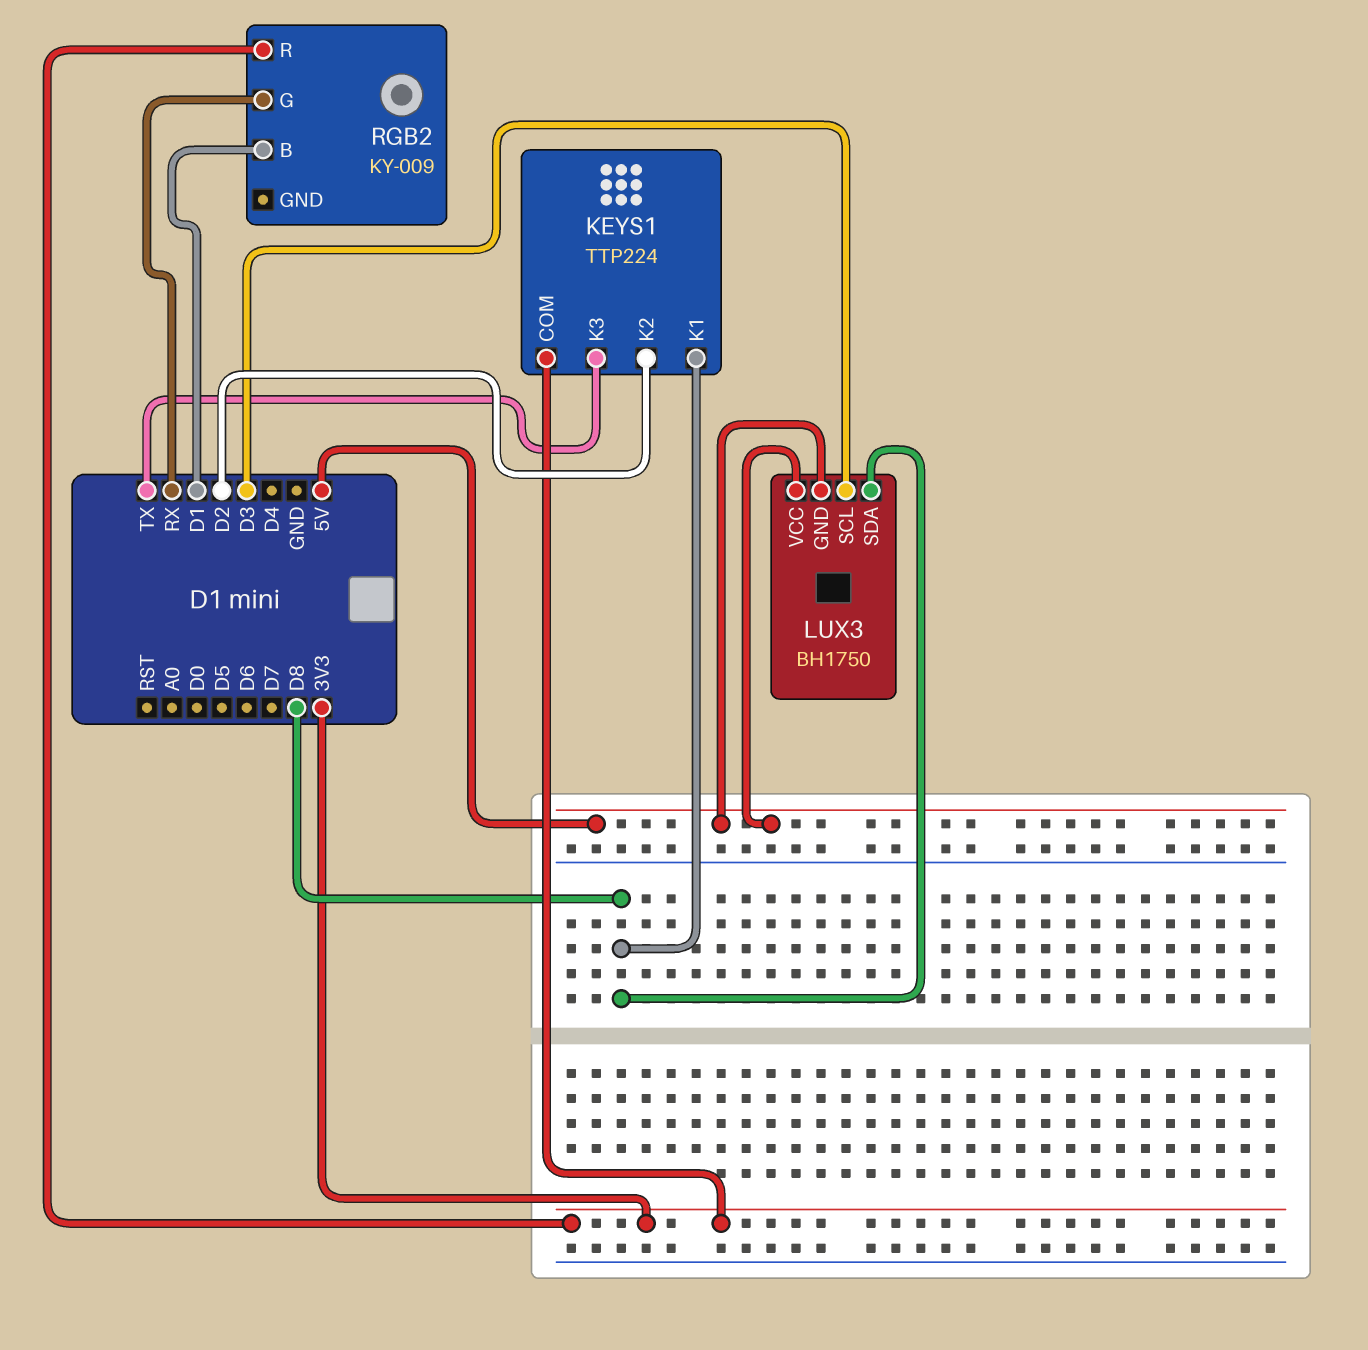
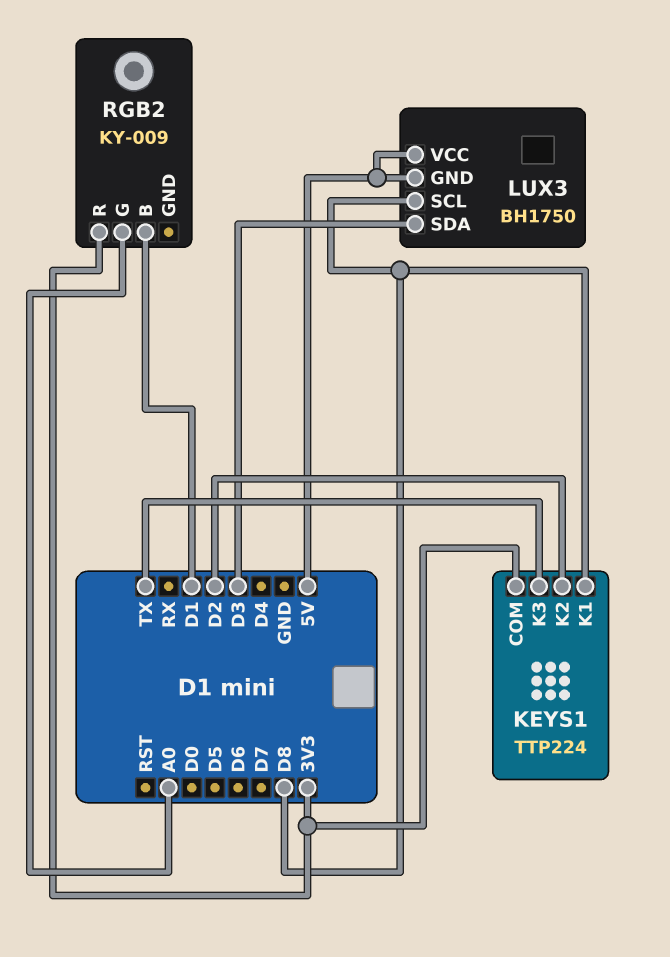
LUX3 pin SCL: D3 -> D8
LUX3 pin SDA: D8 -> D3
RGB2 pin G: RX -> A0

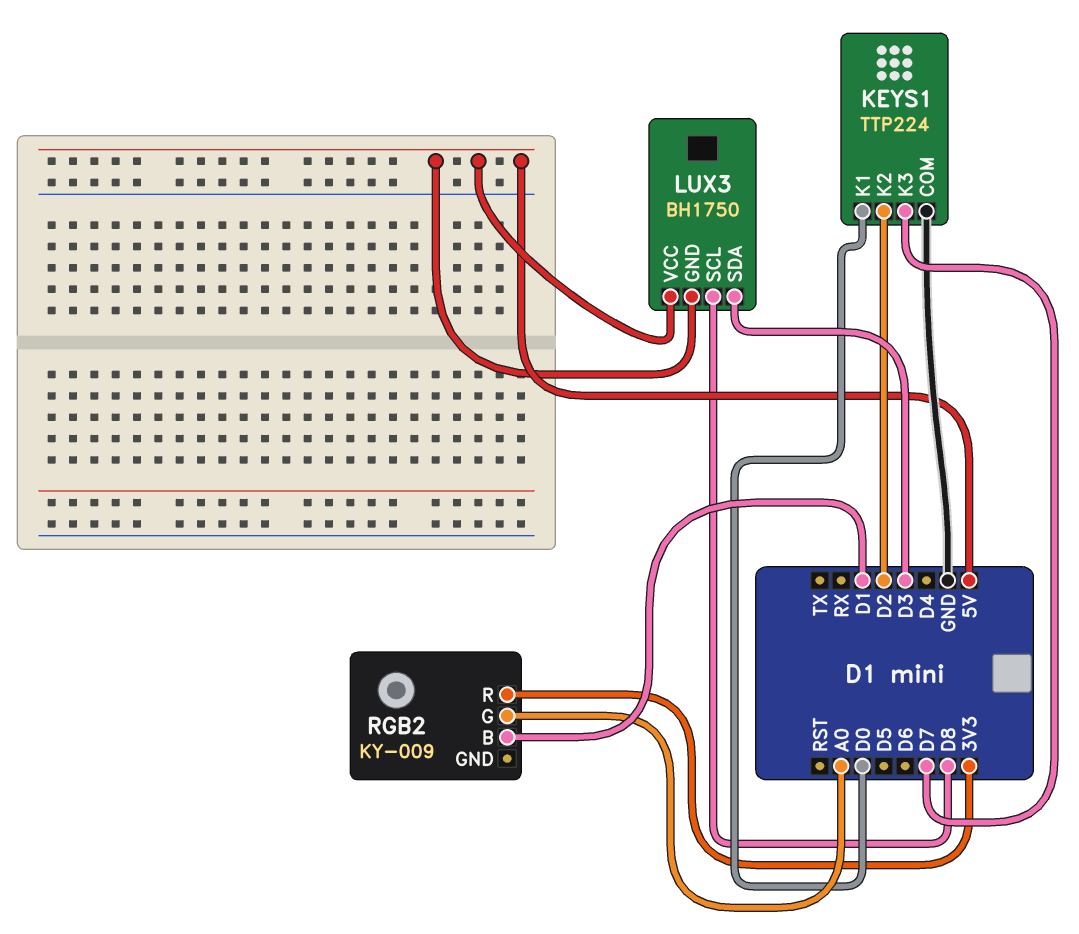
KEYS1 pin COM: 3V3 -> GND
KEYS1 pin K1: D8 -> D0
KEYS1 pin K3: TX -> D7

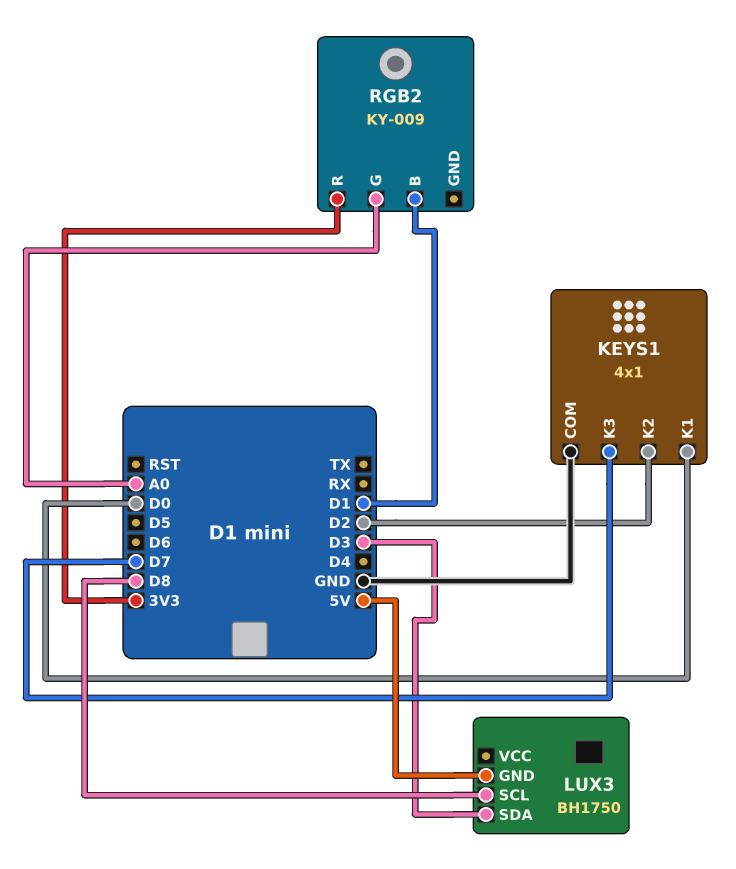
KEYS1: TTP224 -> 4x1
LUX3 pin VCC: 5V -> none

